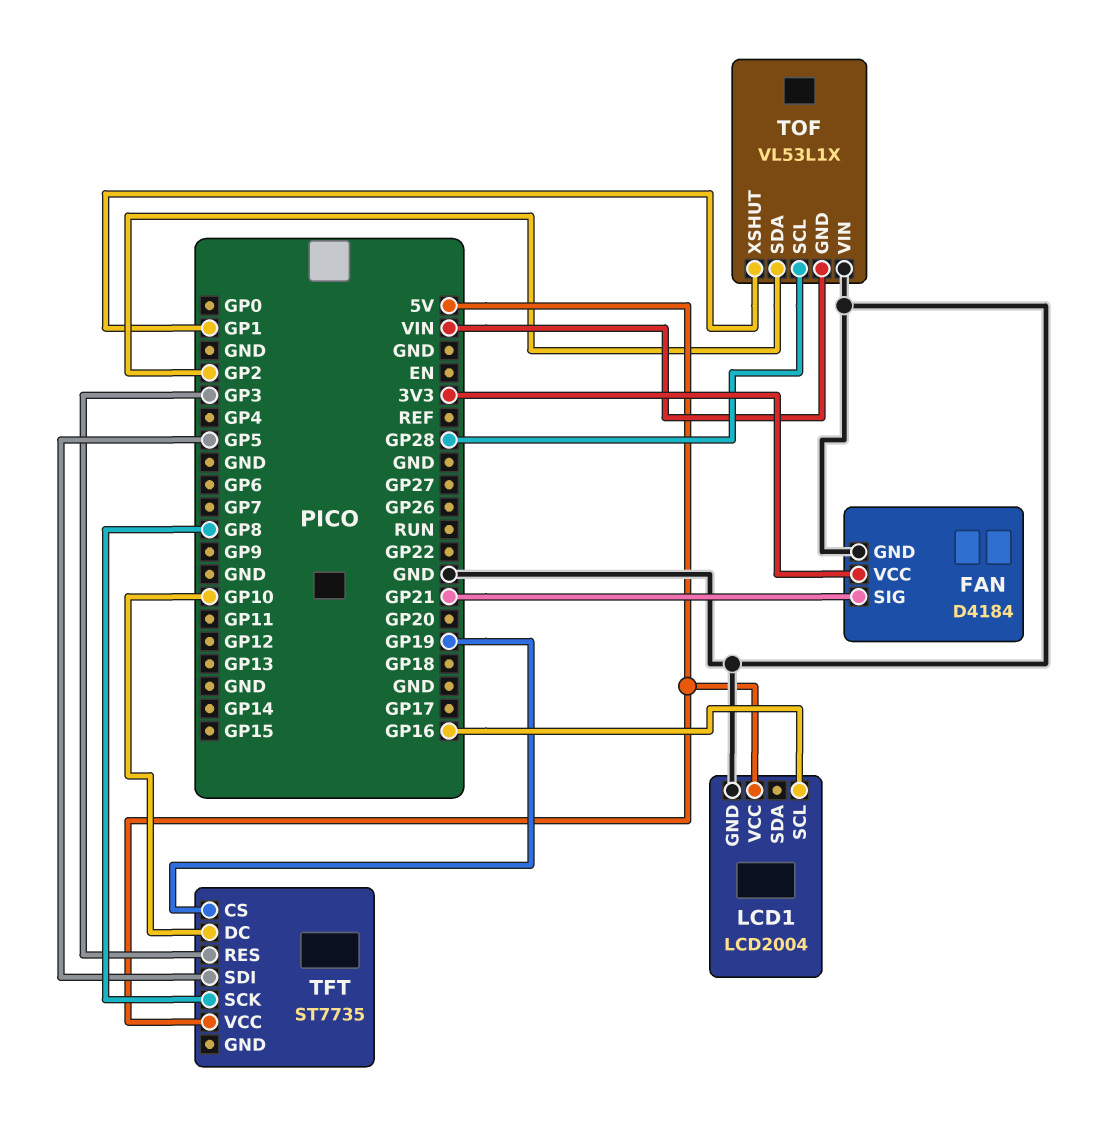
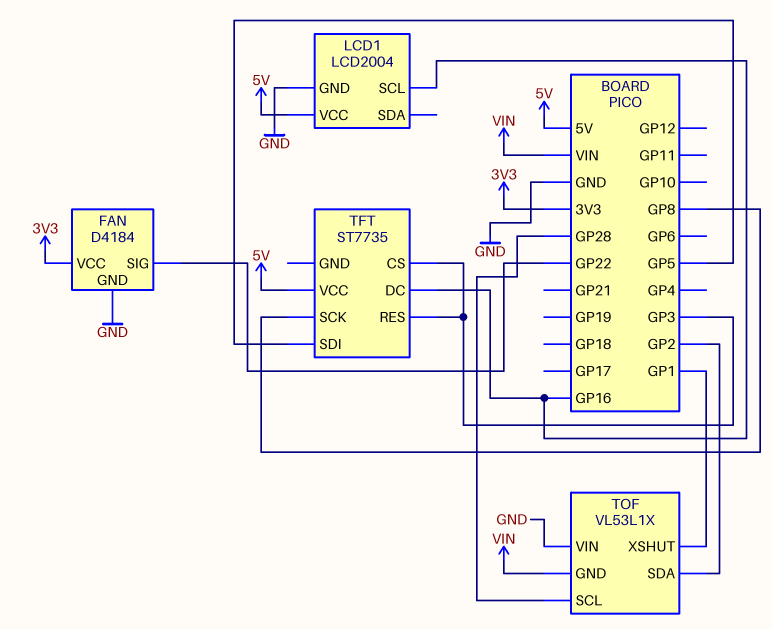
FAN pin SIG: GP21 -> GP22
TFT pin CS: GP19 -> GP3
TFT pin DC: GP10 -> GP16

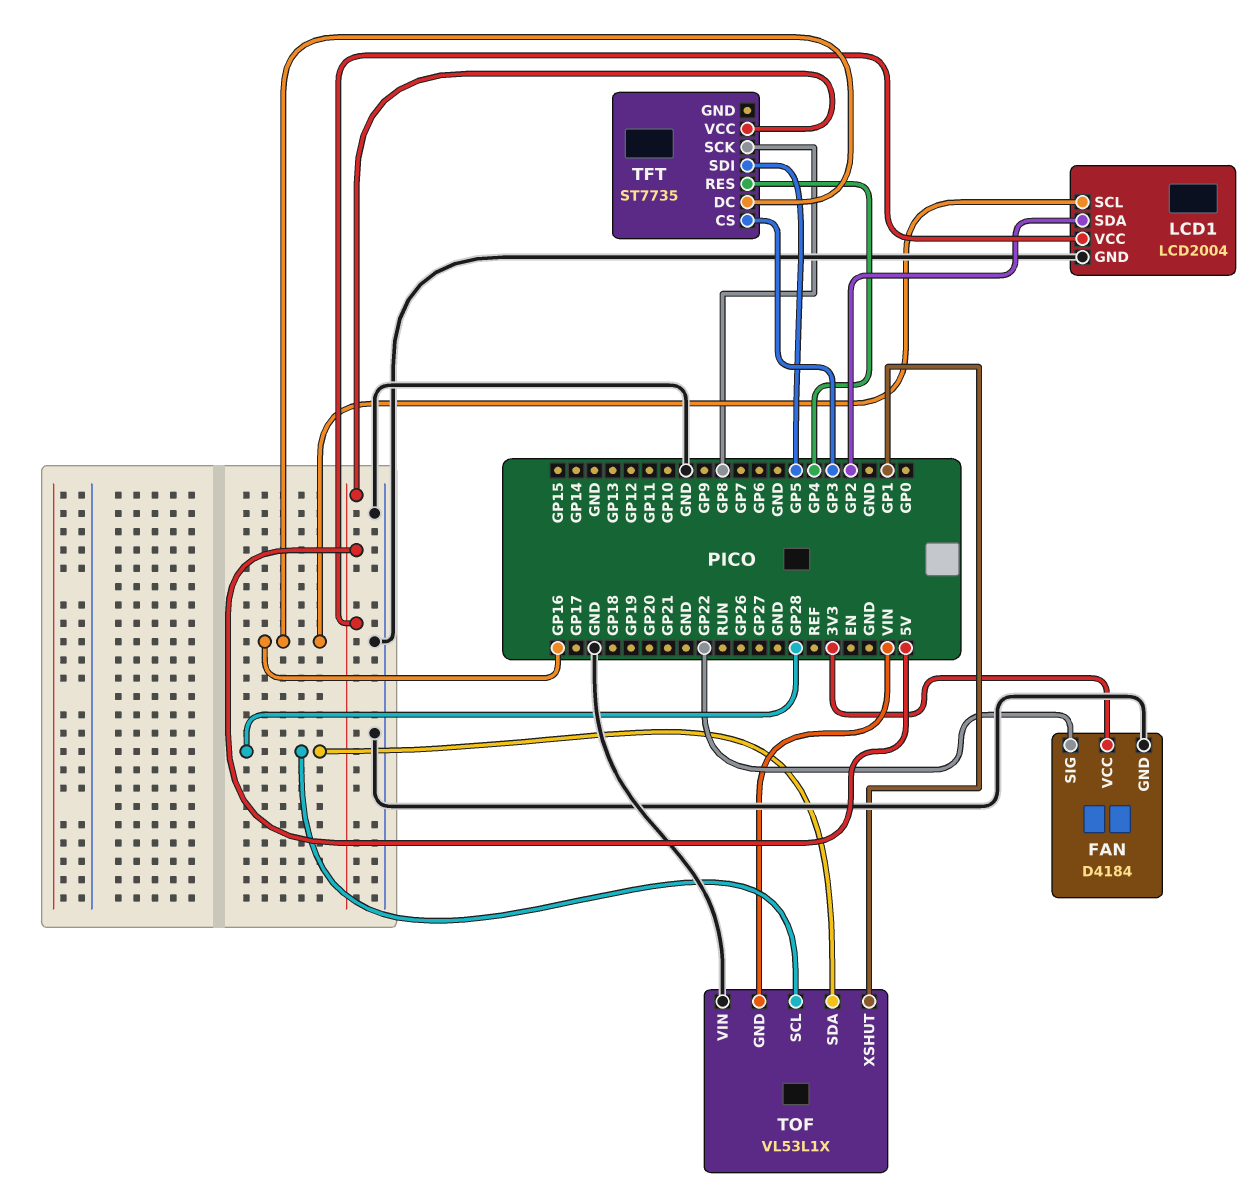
LCD1 pin SDA: none -> GP2
TFT pin RES: GP3 -> GP4
TOF pin SDA: GP2 -> GP28

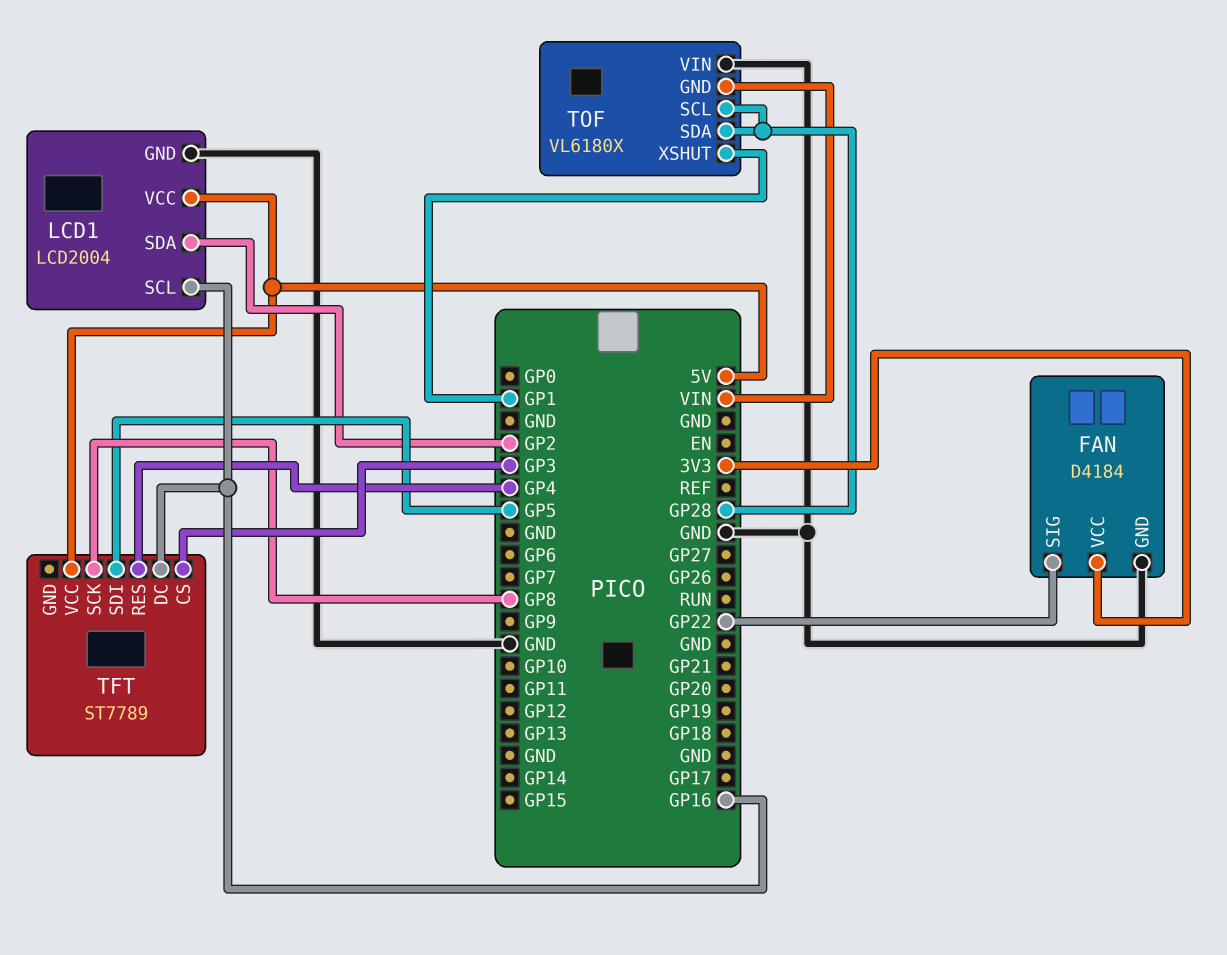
TFT: ST7735 -> ST7789
TOF: VL53L1X -> VL6180X

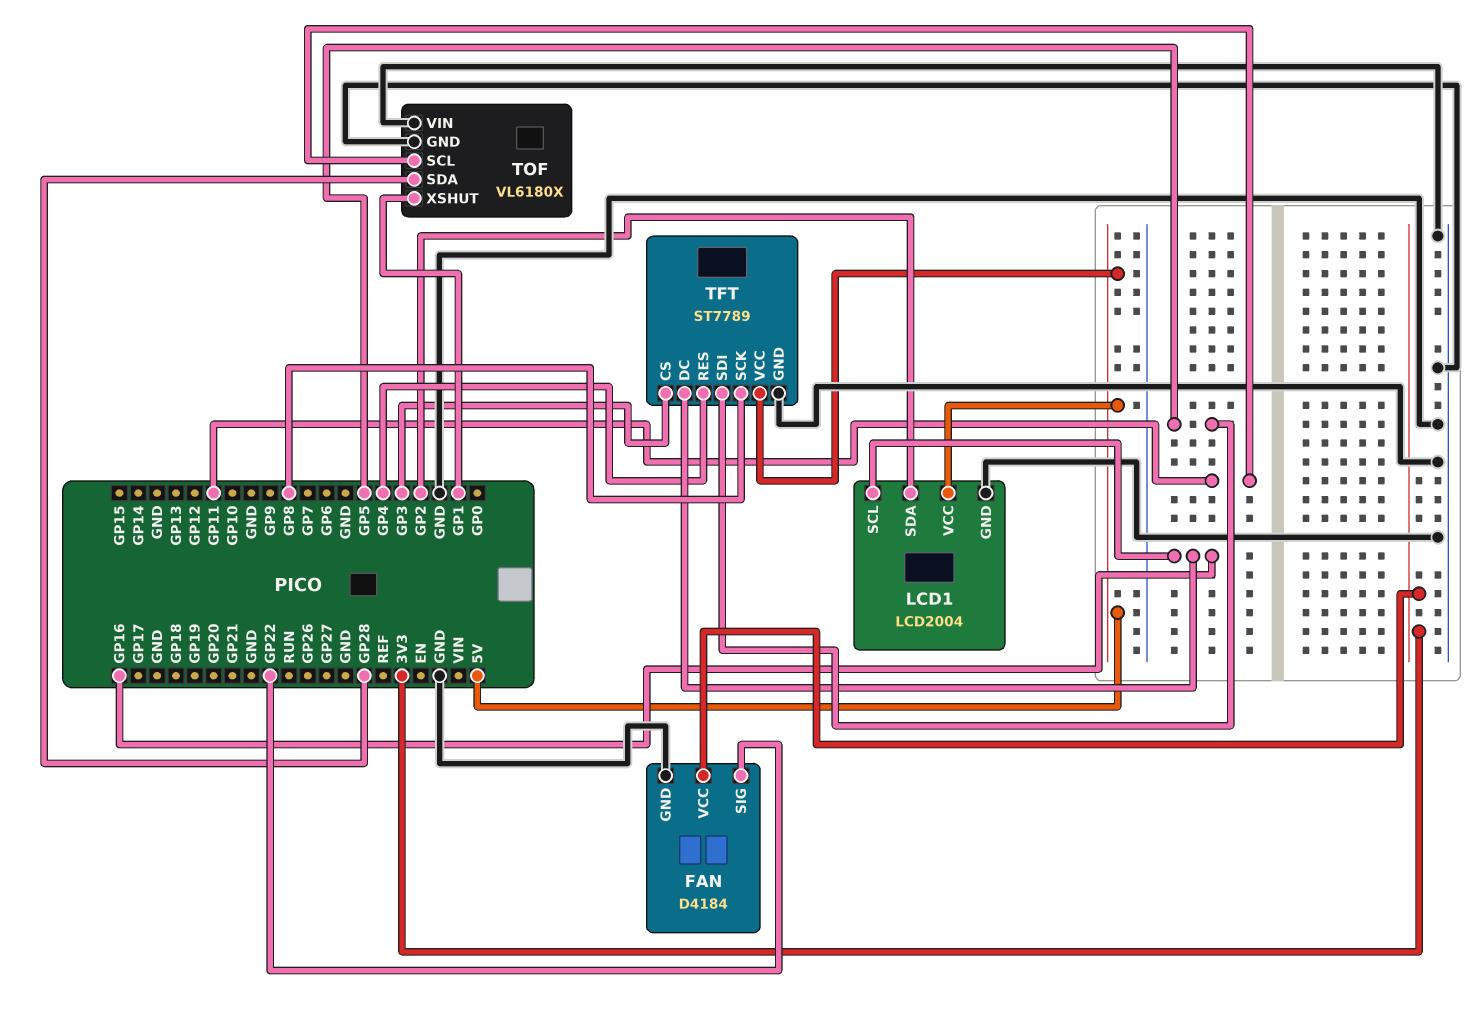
TFT pin GND: none -> GND
TOF pin GND: VIN -> GND
TOF pin SCL: GP28 -> GP11

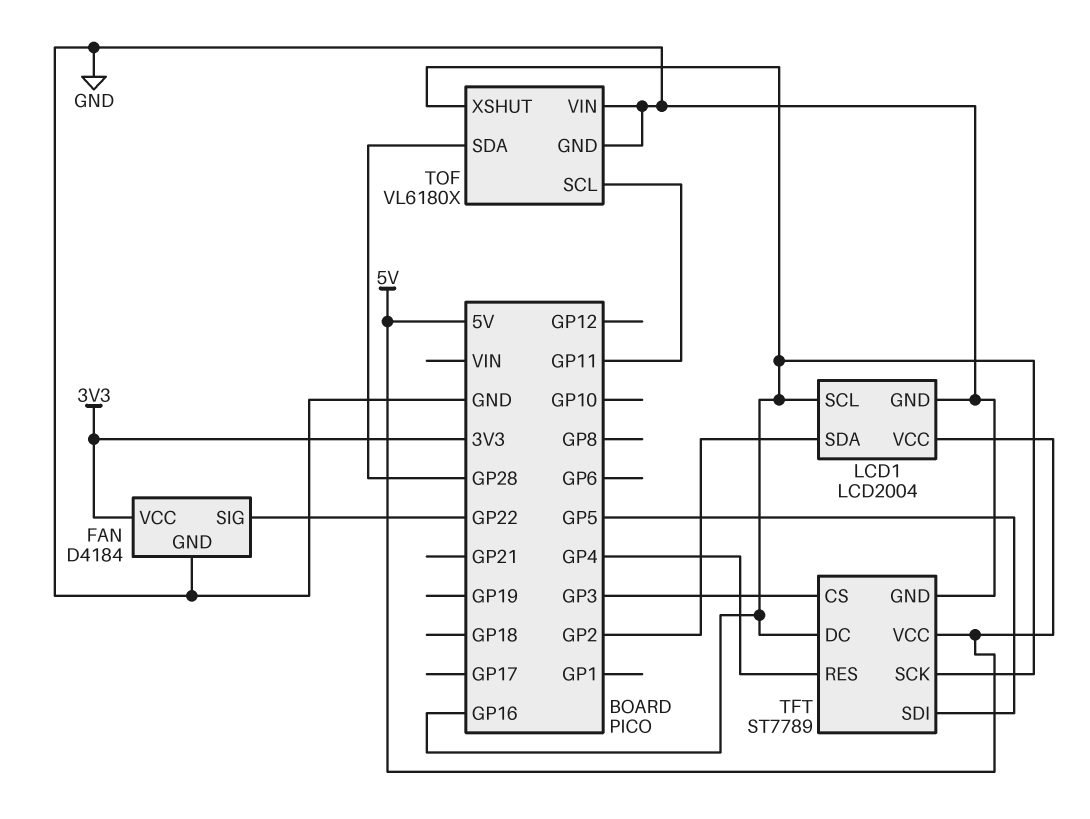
TFT pin SCK: GP8 -> GP16
TOF pin XSHUT: GP1 -> GP16

